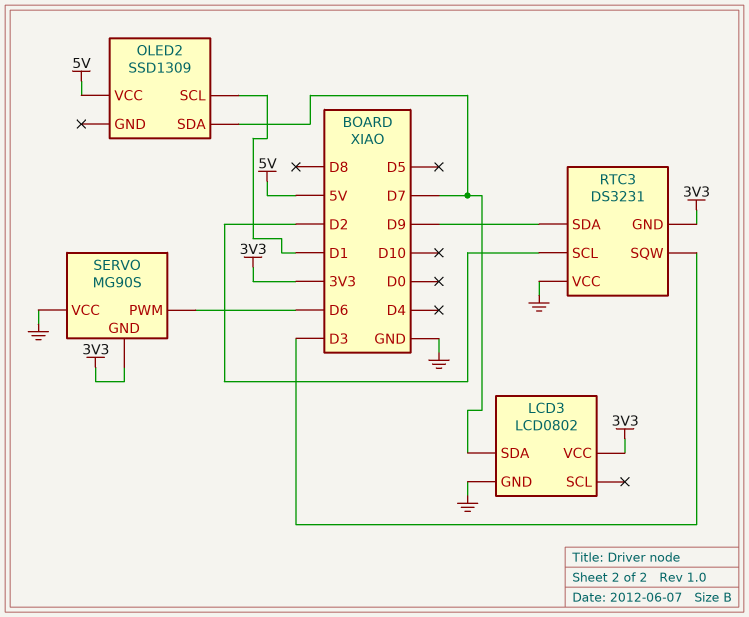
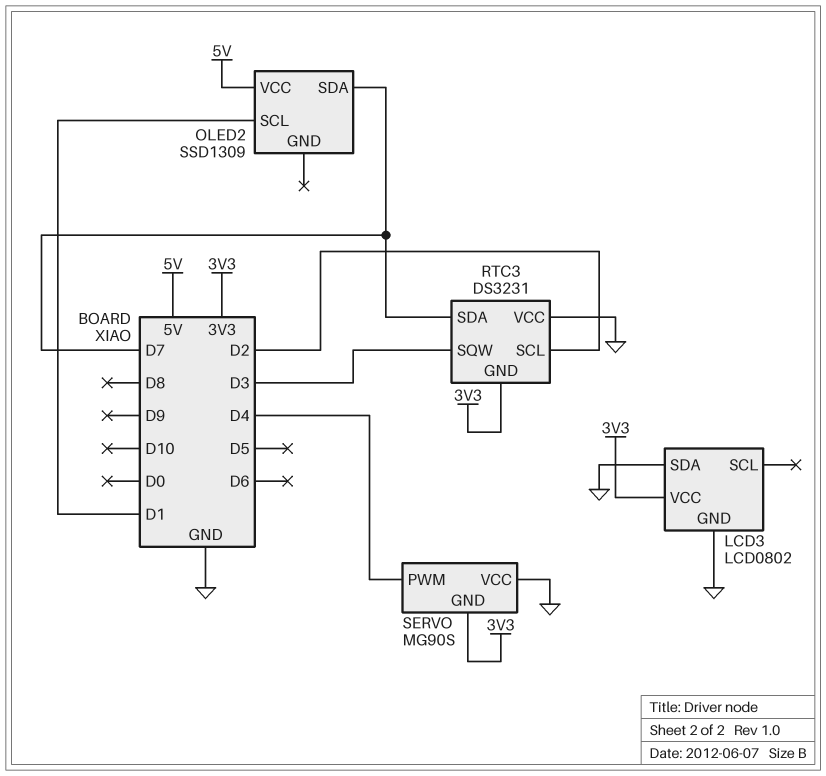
LCD3 pin SDA: D7 -> GND
RTC3 pin SDA: D9 -> D7
SERVO pin PWM: D6 -> D4

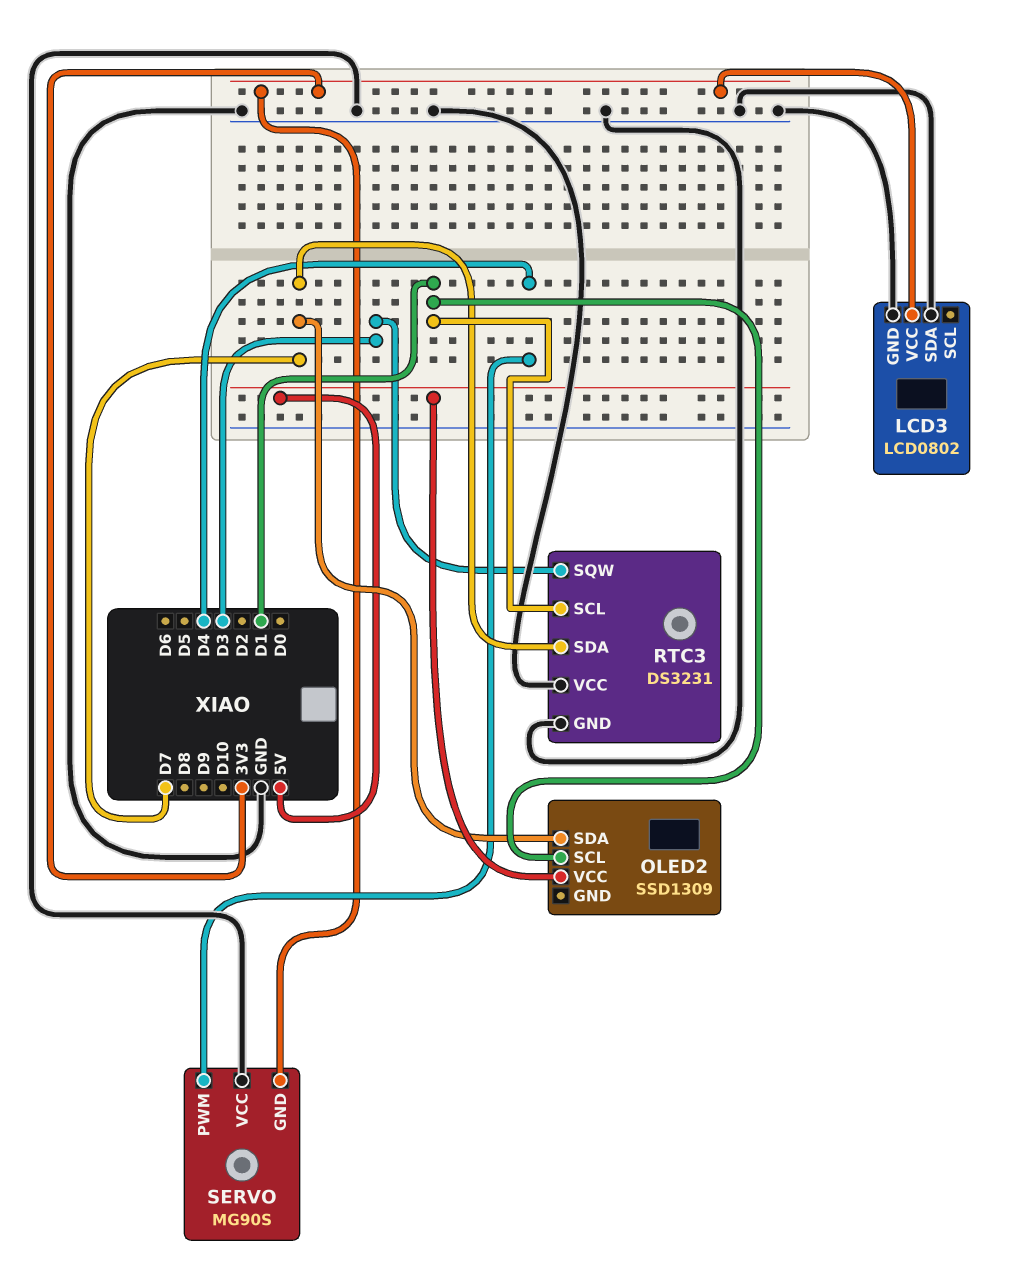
RTC3 pin GND: 3V3 -> GND
RTC3 pin SCL: D2 -> D1

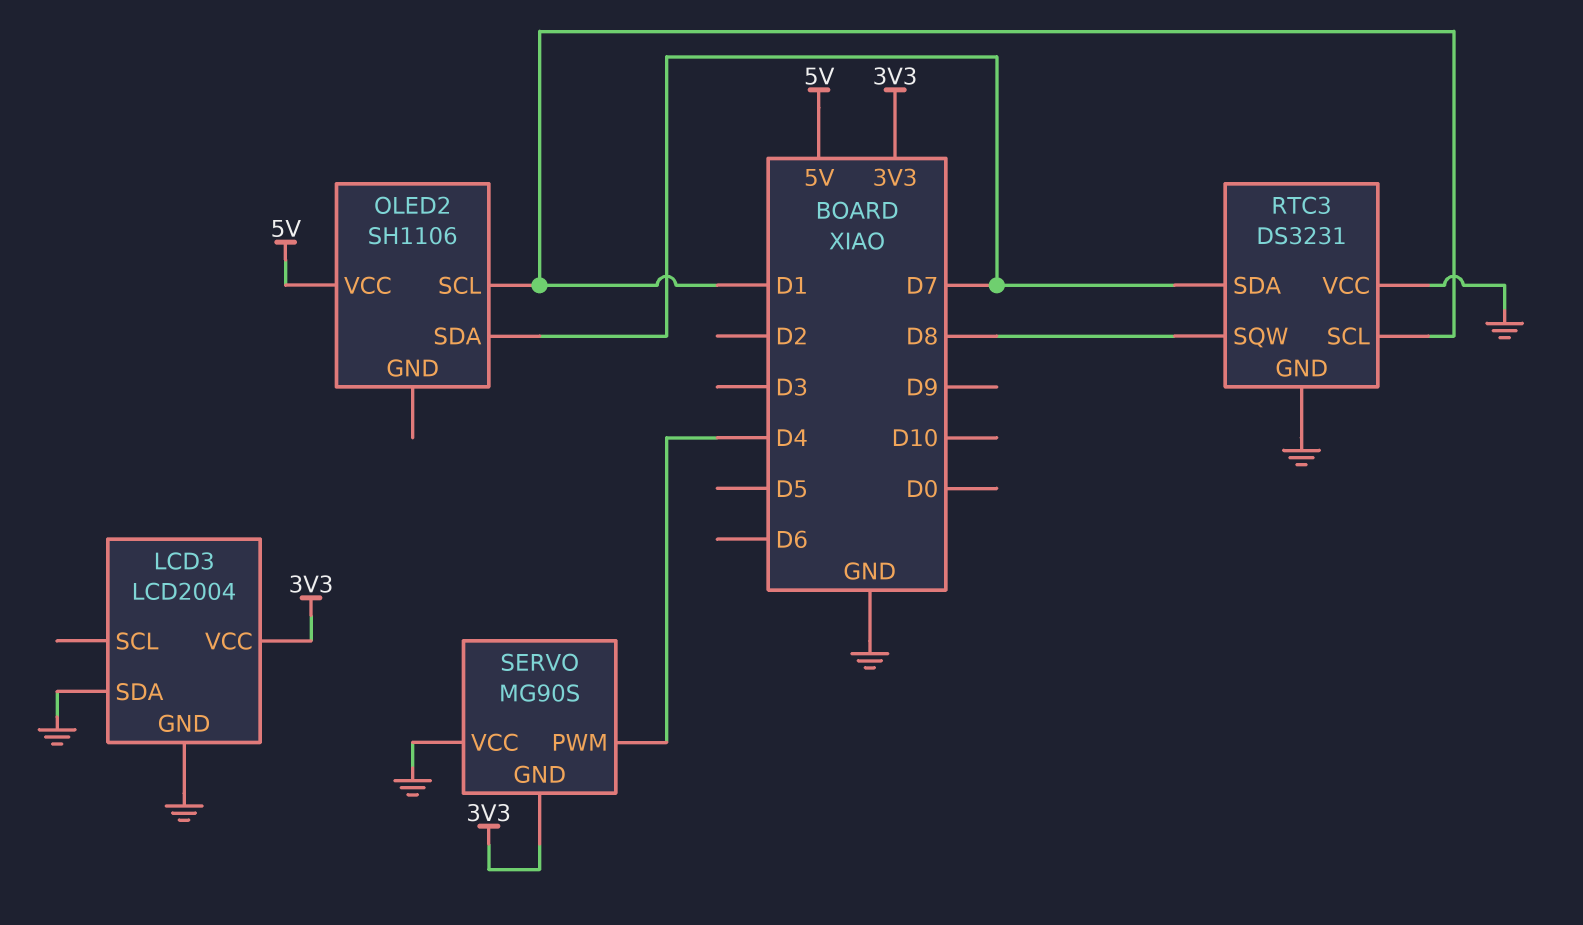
LCD3: LCD0802 -> LCD2004
OLED2: SSD1309 -> SH1106
RTC3 pin SQW: D3 -> D8

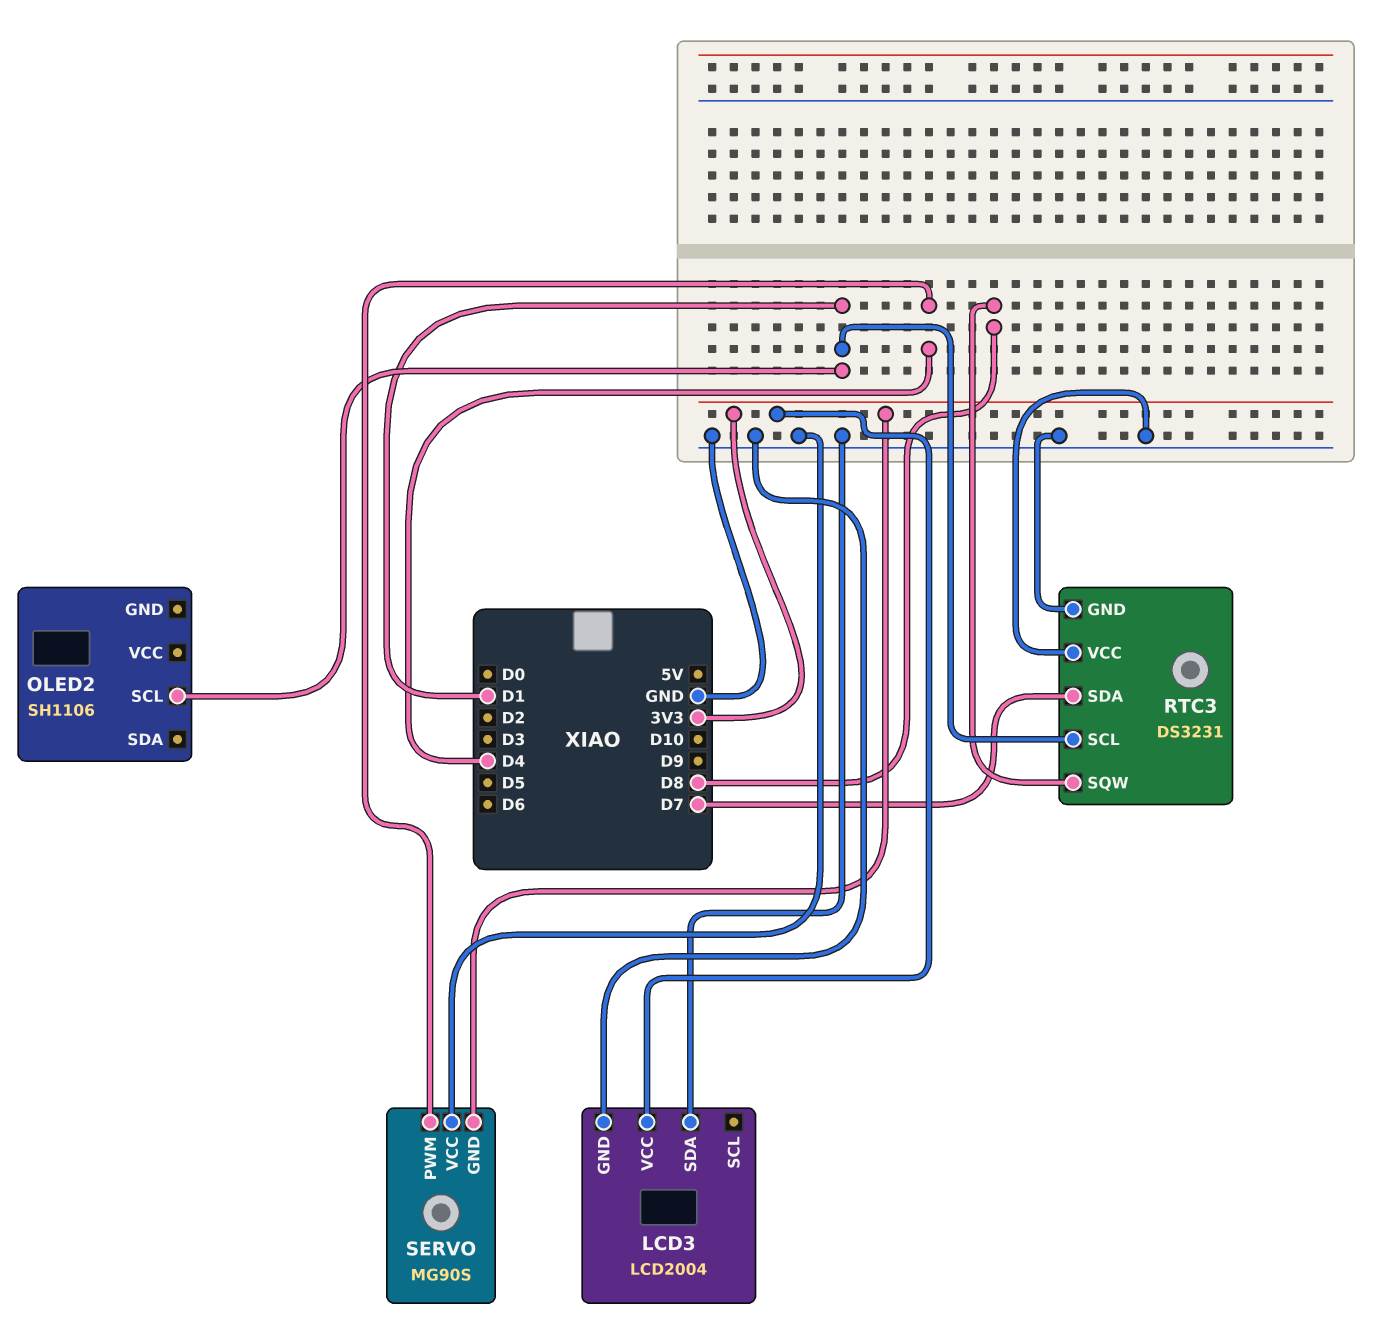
OLED2 pin SDA: D7 -> none
OLED2 pin VCC: 5V -> none

